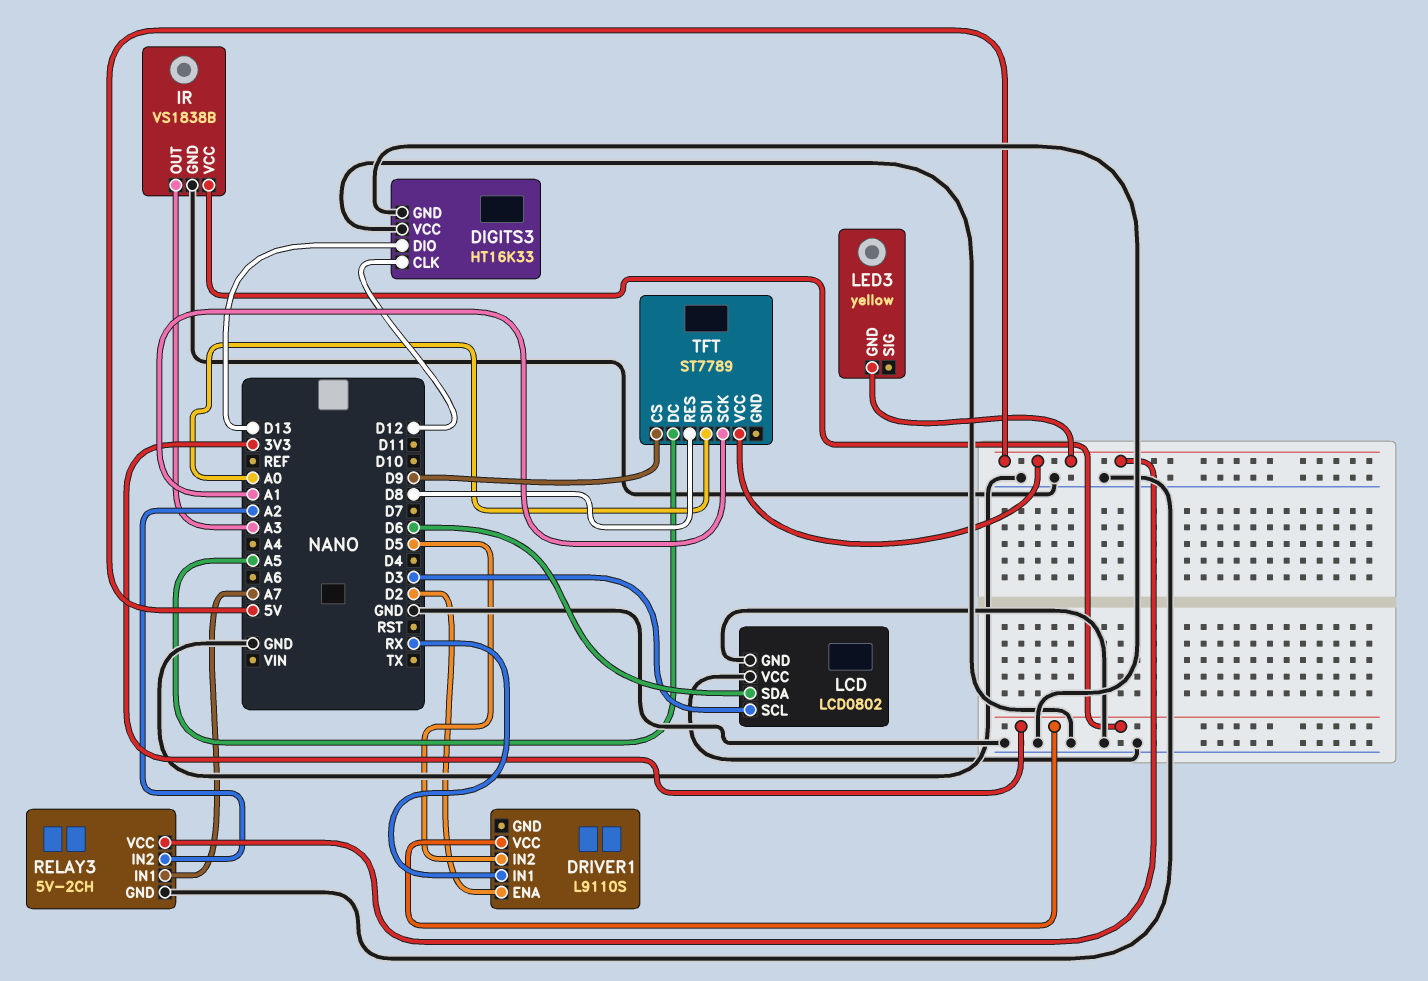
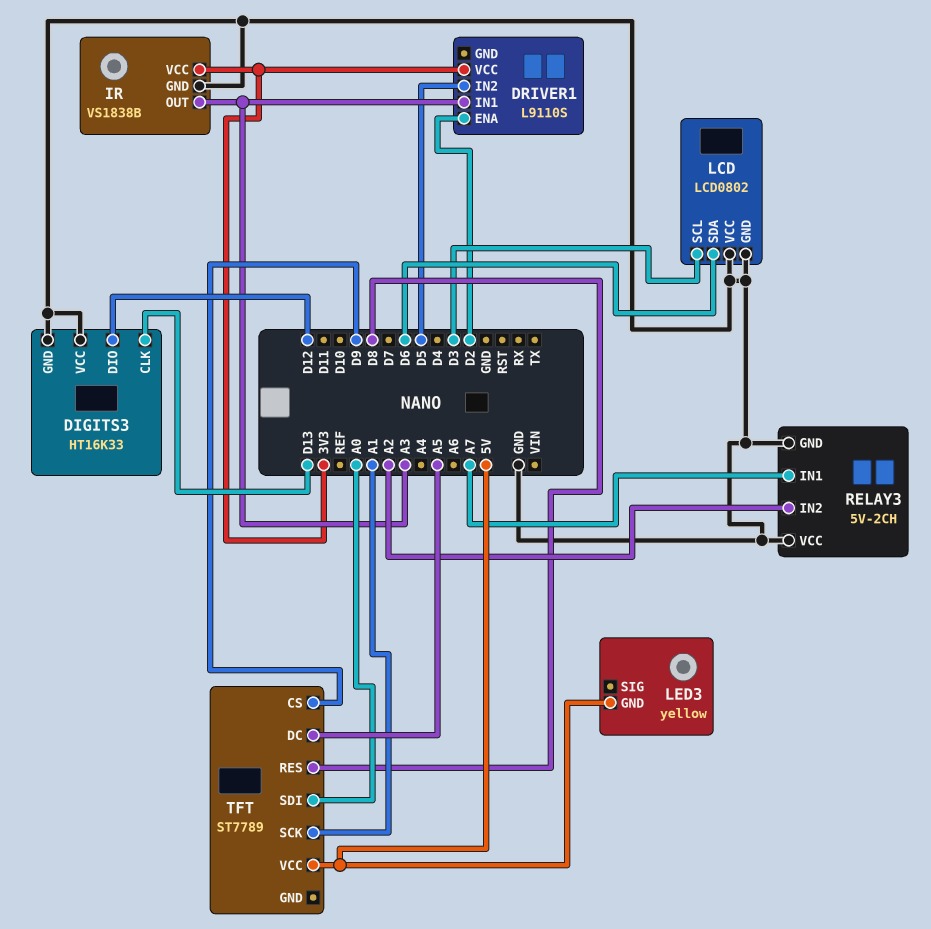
DIGITS3 pin CLK: D12 -> D13
DIGITS3 pin DIO: D13 -> D12
DRIVER1 pin IN1: RX -> A3
RELAY3 pin VCC: 5V -> GND

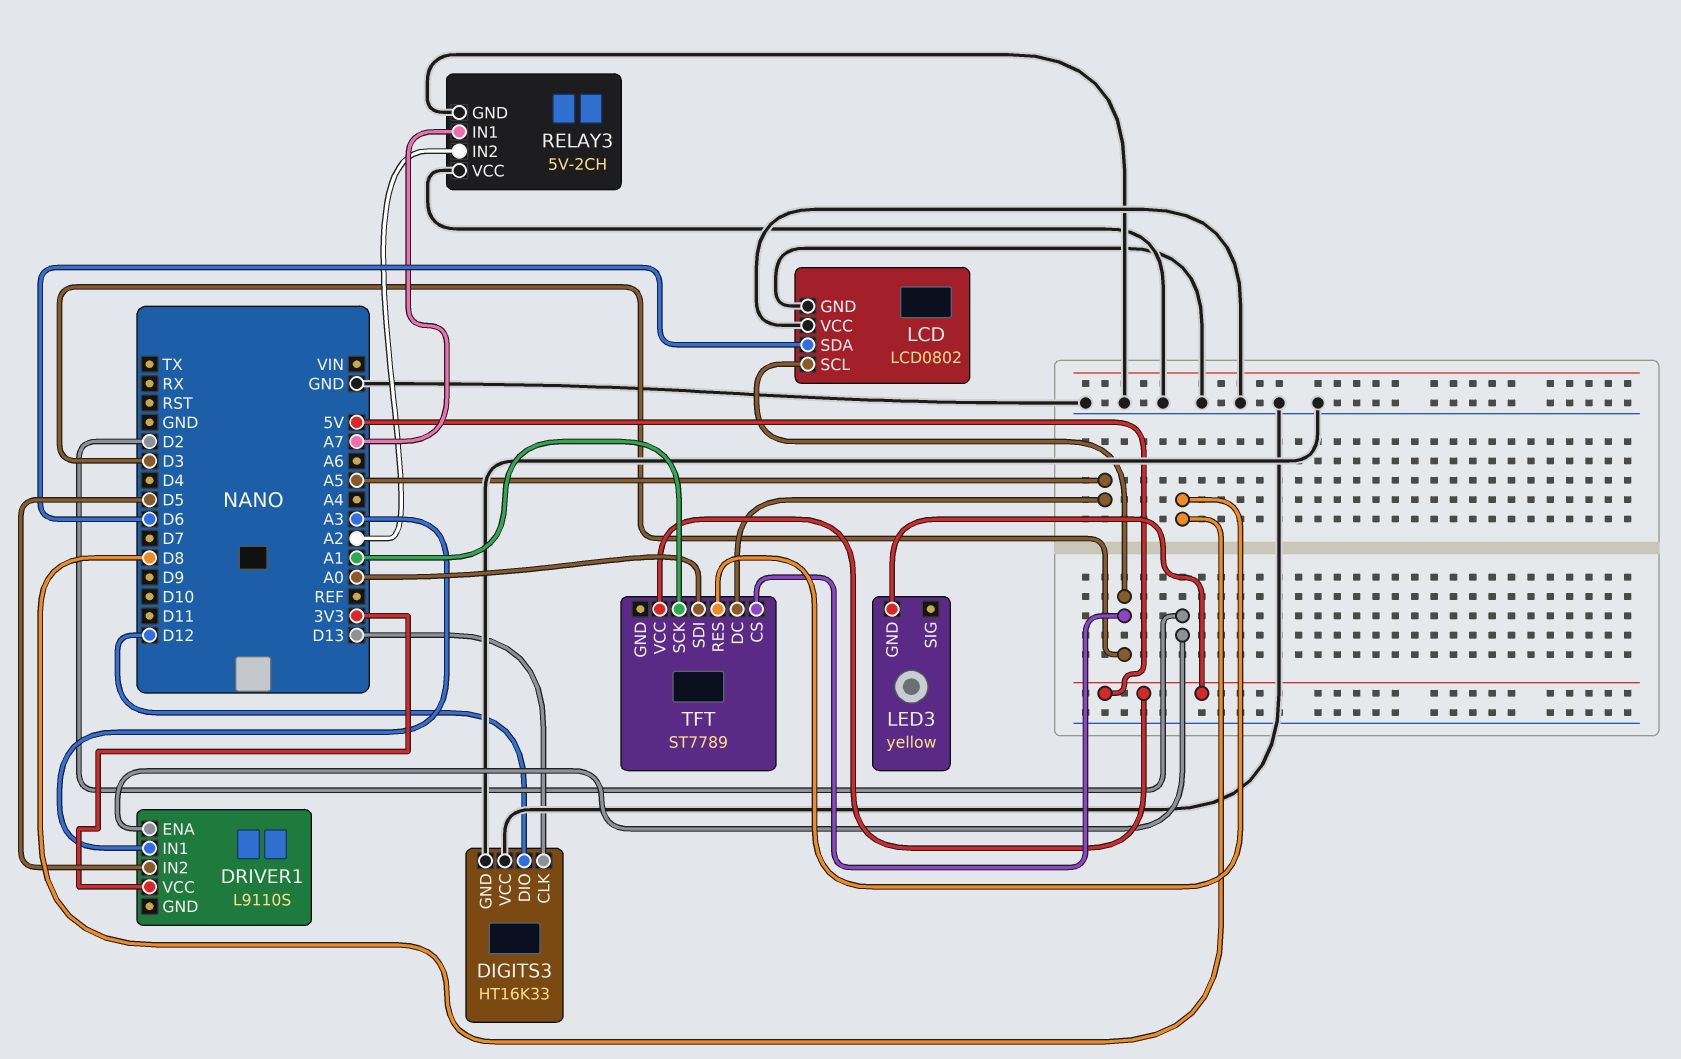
IR: VS1838B -> none
IR pin GND: GND -> none
IR pin OUT: A3 -> none
IR pin VCC: 3V3 -> none
TFT pin CS: D9 -> D3

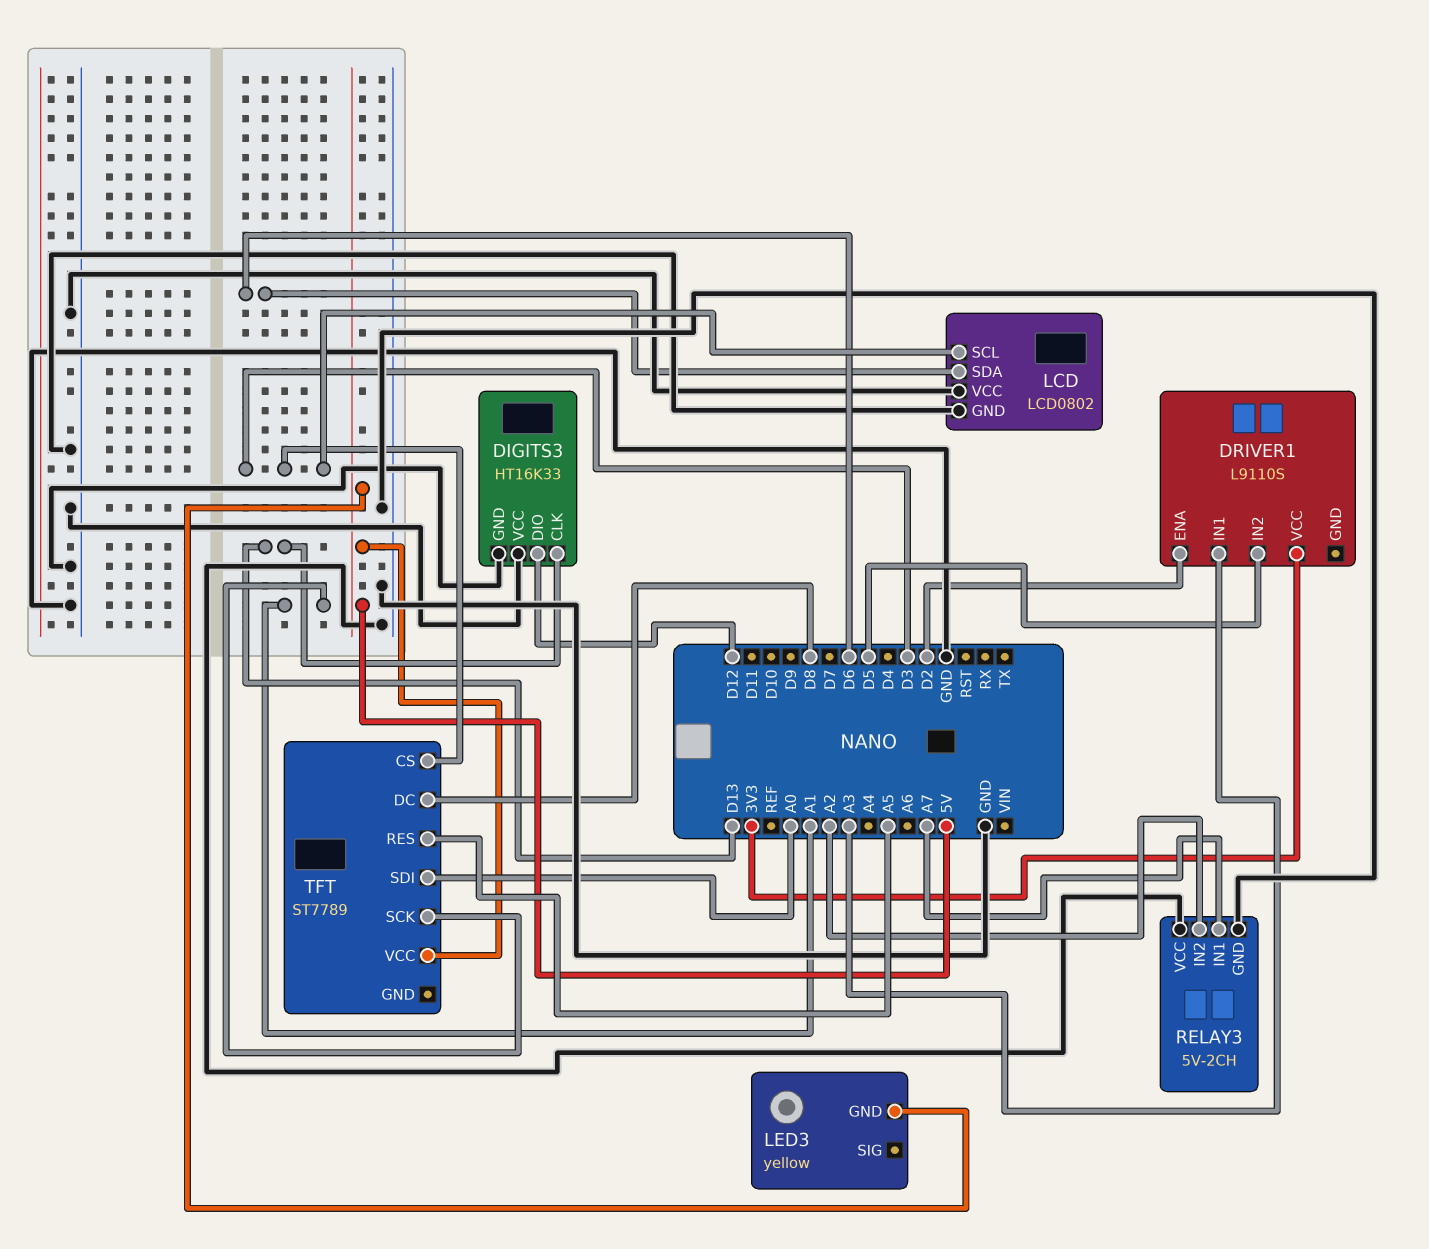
TFT pin DC: A5 -> D8
TFT pin RES: D8 -> A5

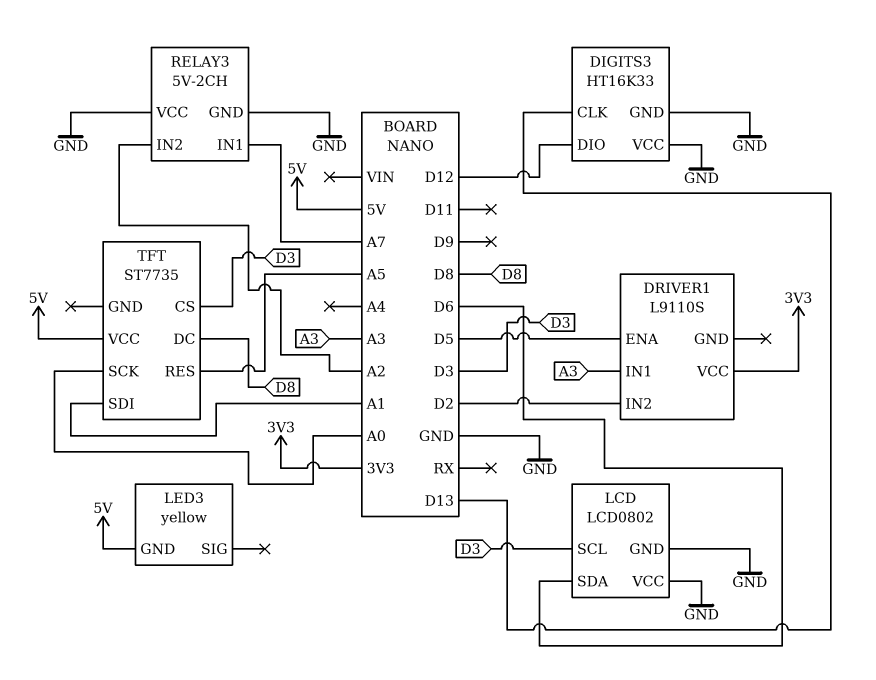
DRIVER1 pin ENA: D2 -> D5
DRIVER1 pin IN2: D5 -> D2
TFT: ST7789 -> ST7735
TFT pin SCK: A1 -> A0
TFT pin SDI: A0 -> A1

